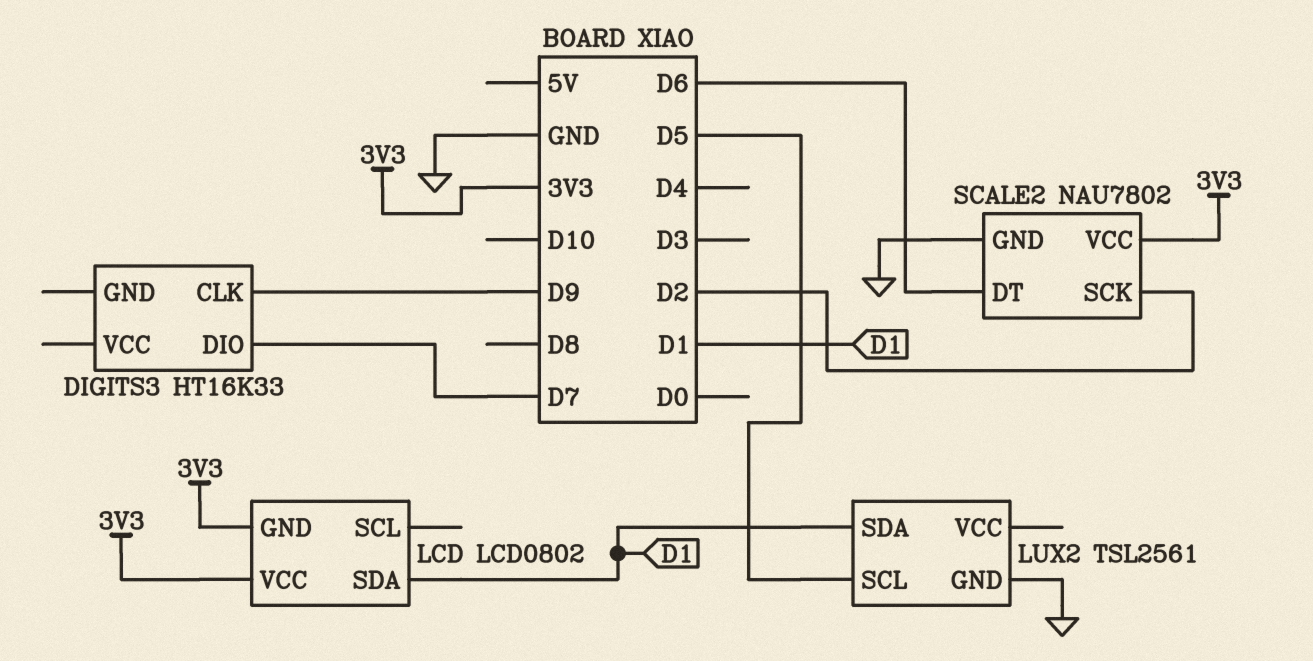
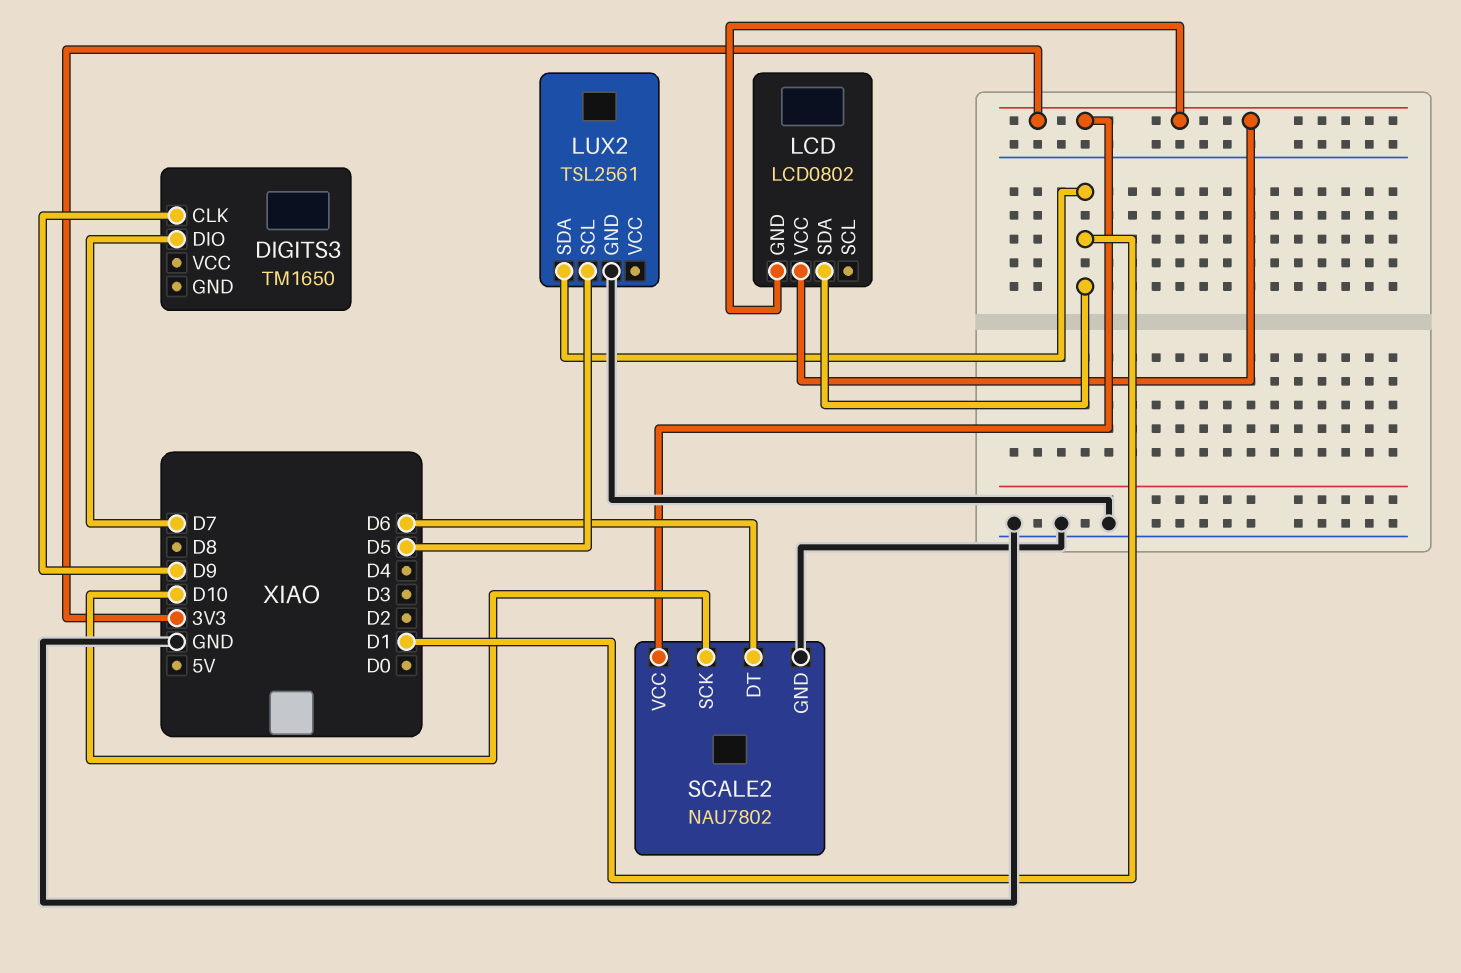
DIGITS3: HT16K33 -> TM1650
SCALE2 pin SCK: D2 -> D10

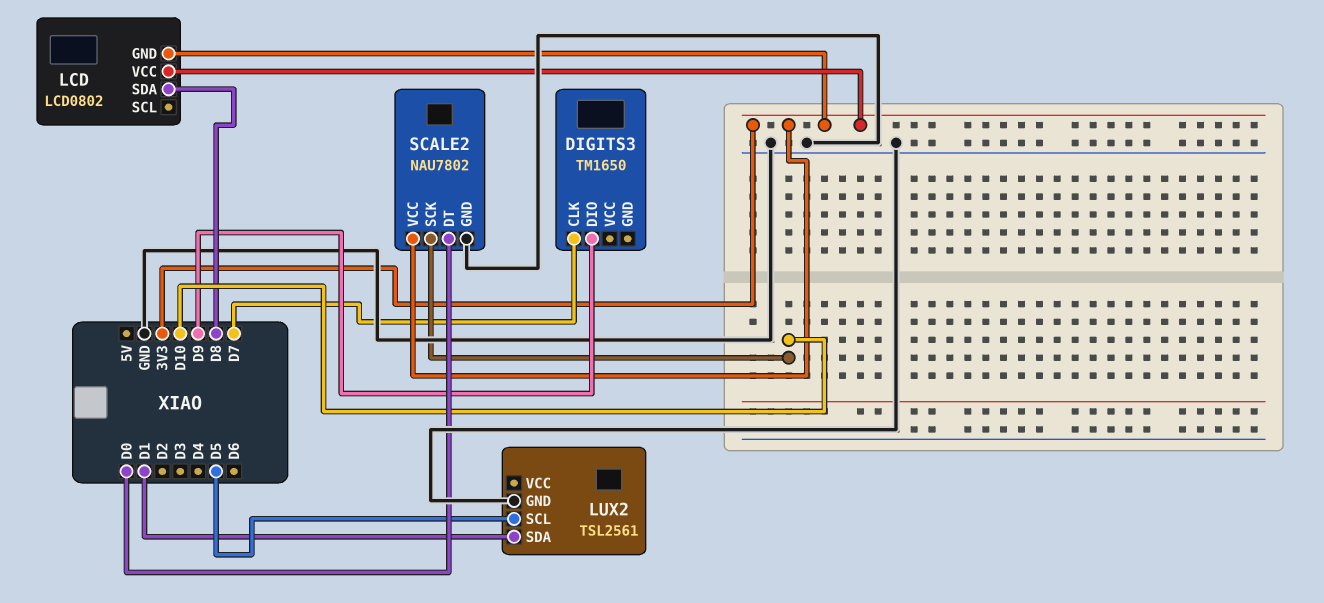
DIGITS3 pin CLK: D9 -> D7
DIGITS3 pin DIO: D7 -> D9
LCD pin SDA: D1 -> D8
SCALE2 pin DT: D6 -> D0

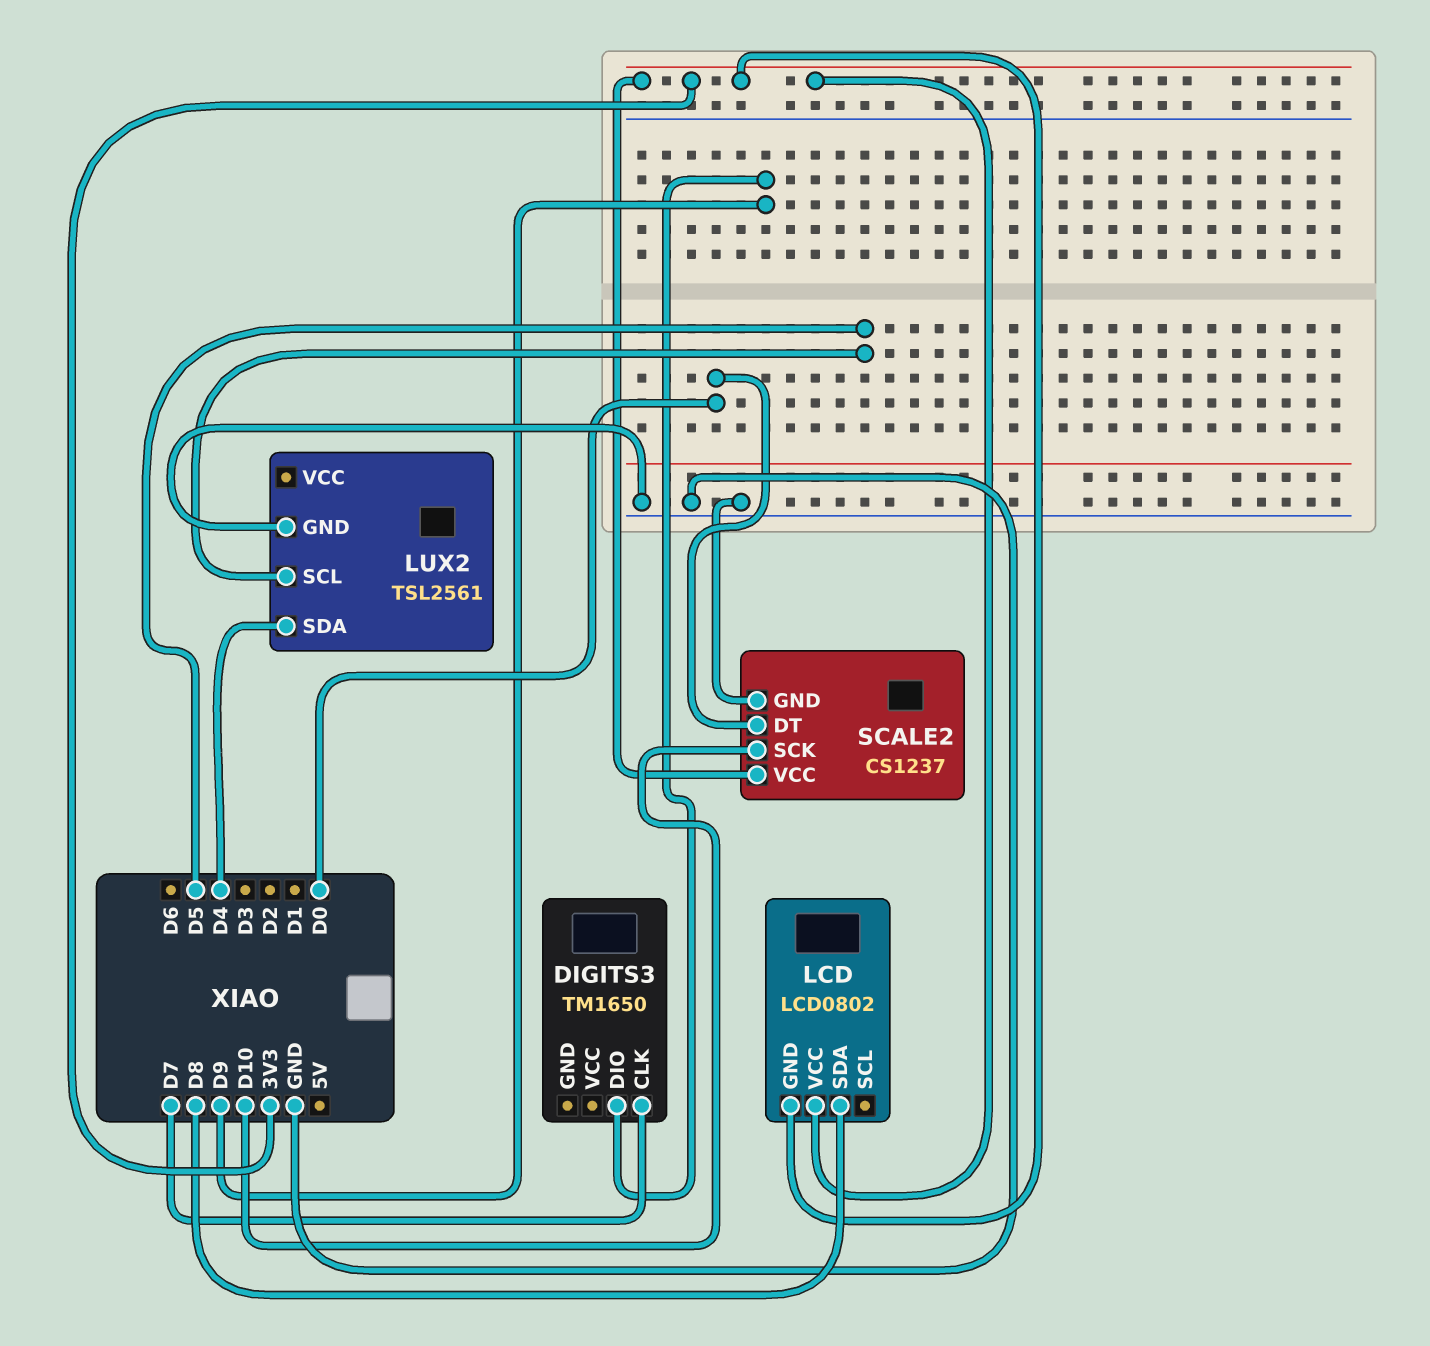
LUX2 pin SDA: D1 -> D4
SCALE2: NAU7802 -> CS1237

